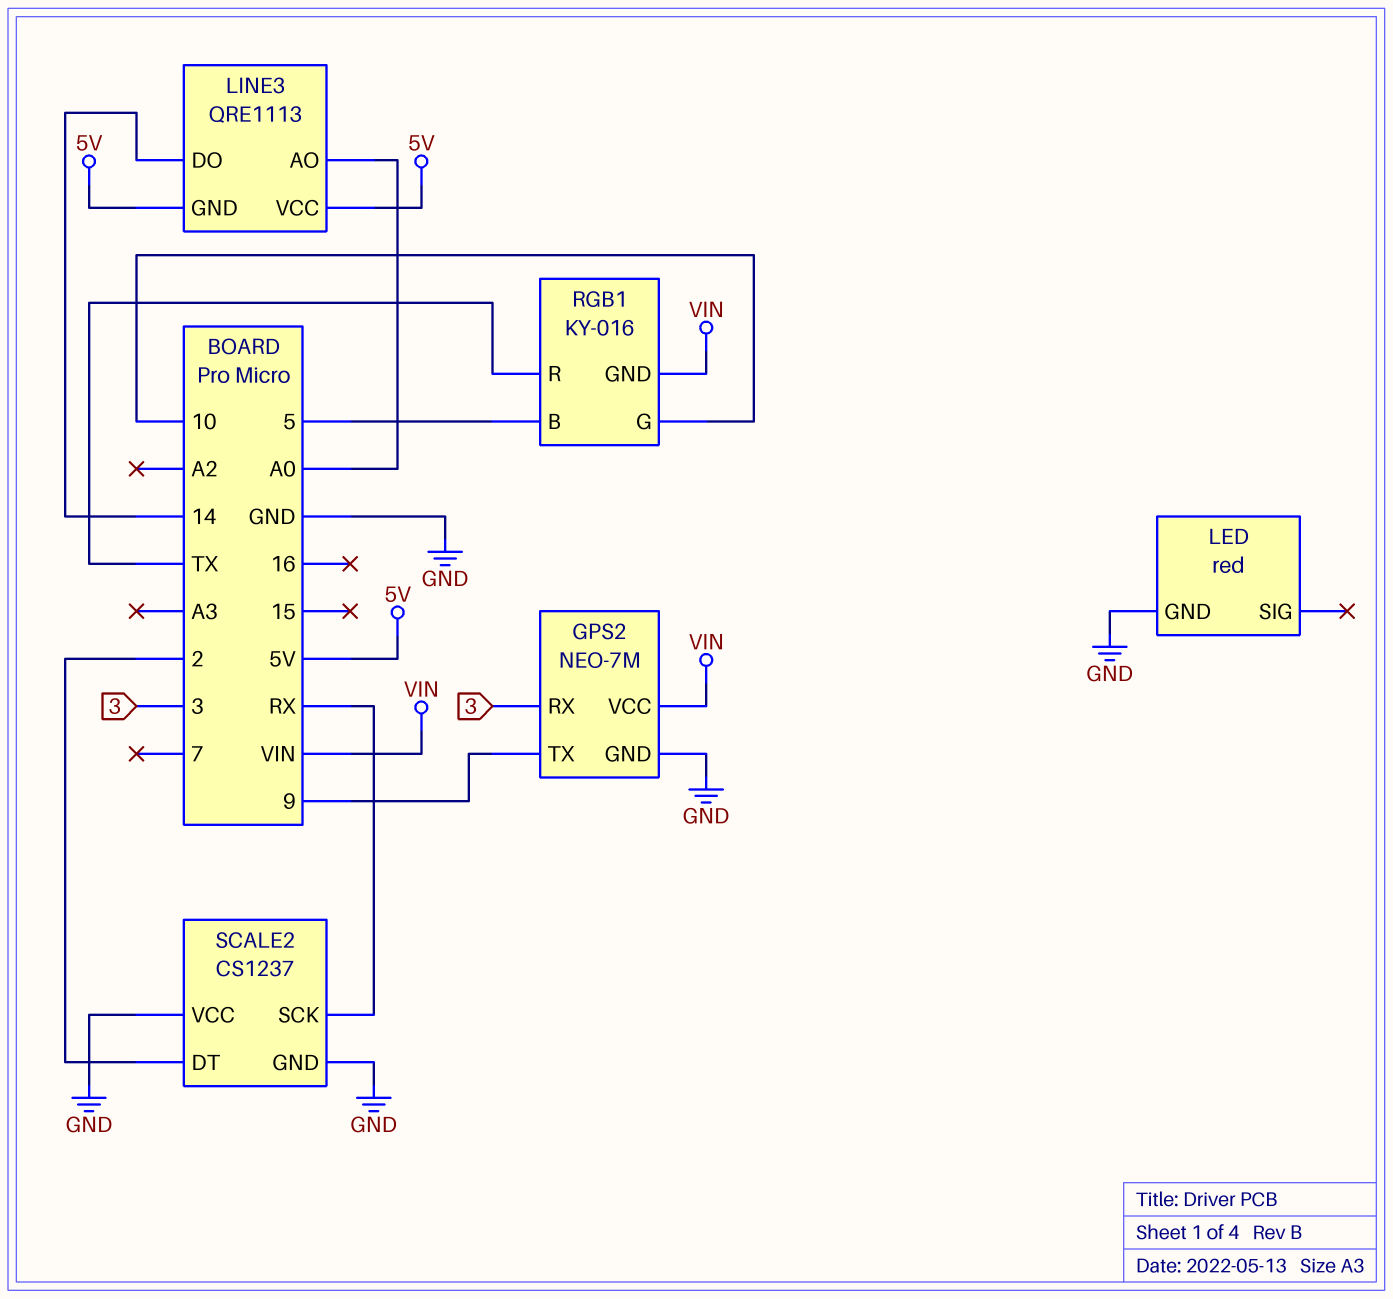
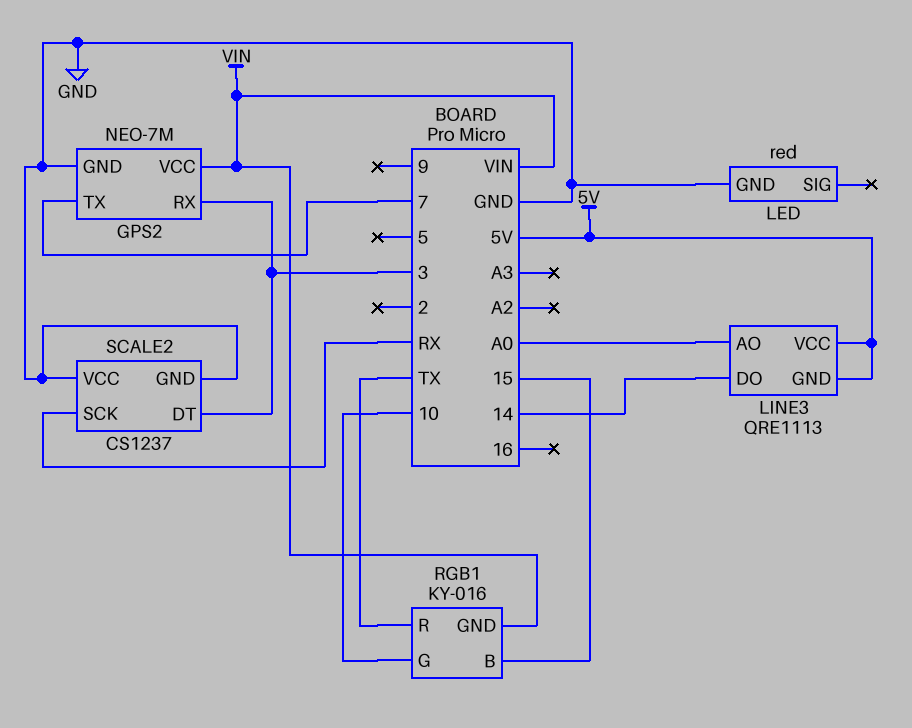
GPS2 pin TX: 9 -> 7
RGB1 pin B: 5 -> 15
SCALE2 pin DT: 2 -> 3

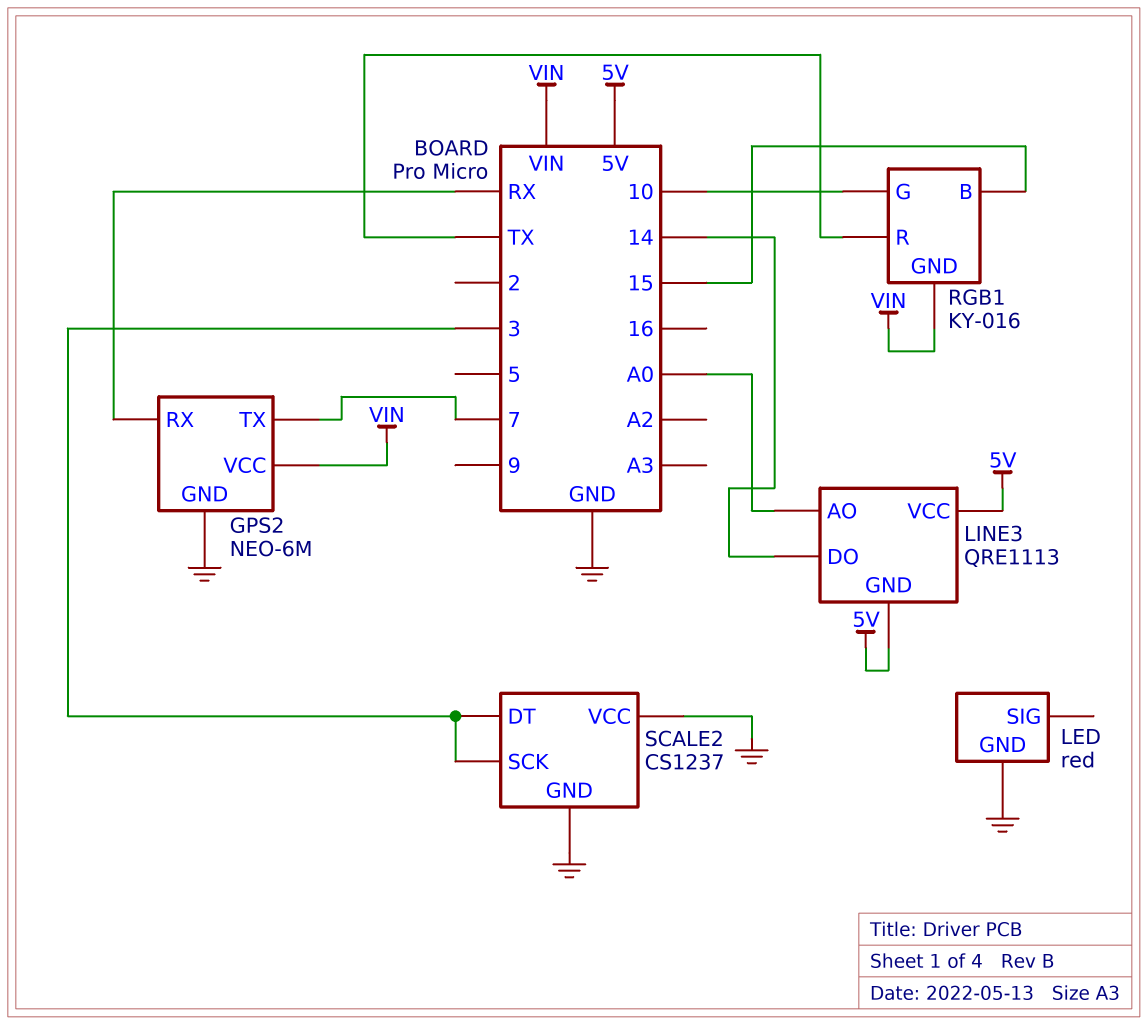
GPS2: NEO-7M -> NEO-6M
GPS2 pin RX: 3 -> RX
SCALE2 pin SCK: RX -> 3

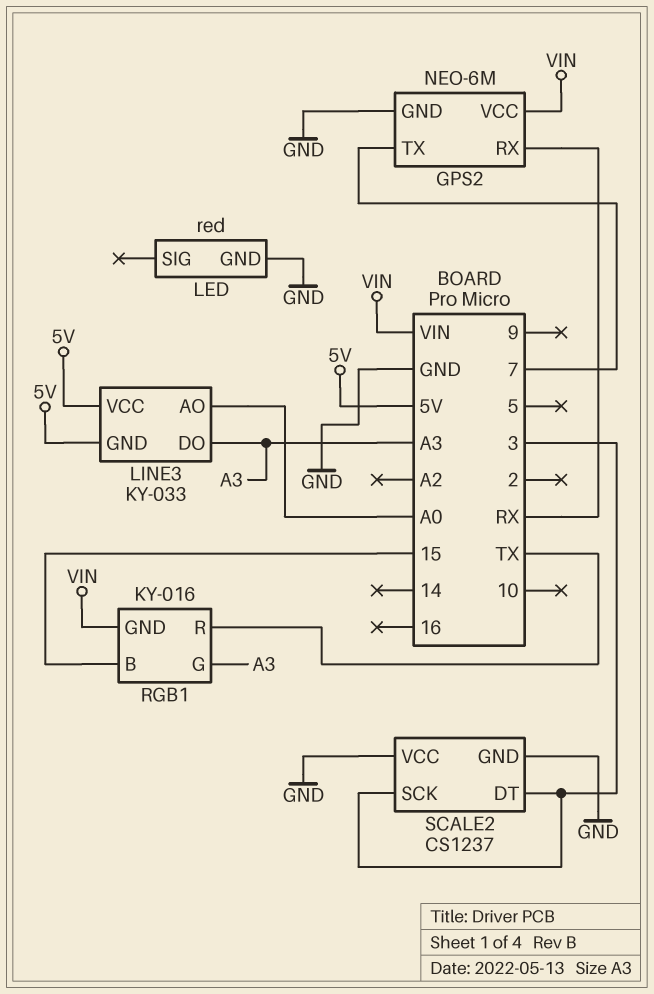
LINE3: QRE1113 -> KY-033
LINE3 pin DO: 14 -> A3
RGB1 pin G: 10 -> A3

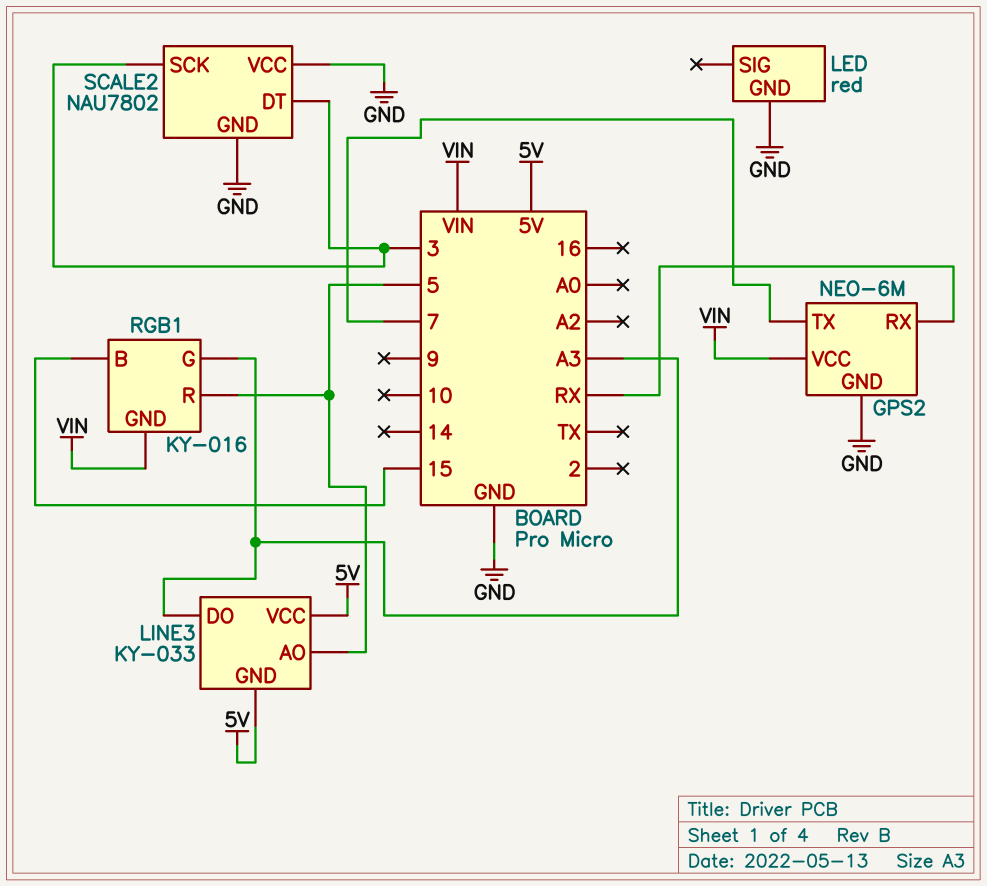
LINE3 pin AO: A0 -> 5
RGB1 pin R: TX -> 5
SCALE2: CS1237 -> NAU7802

